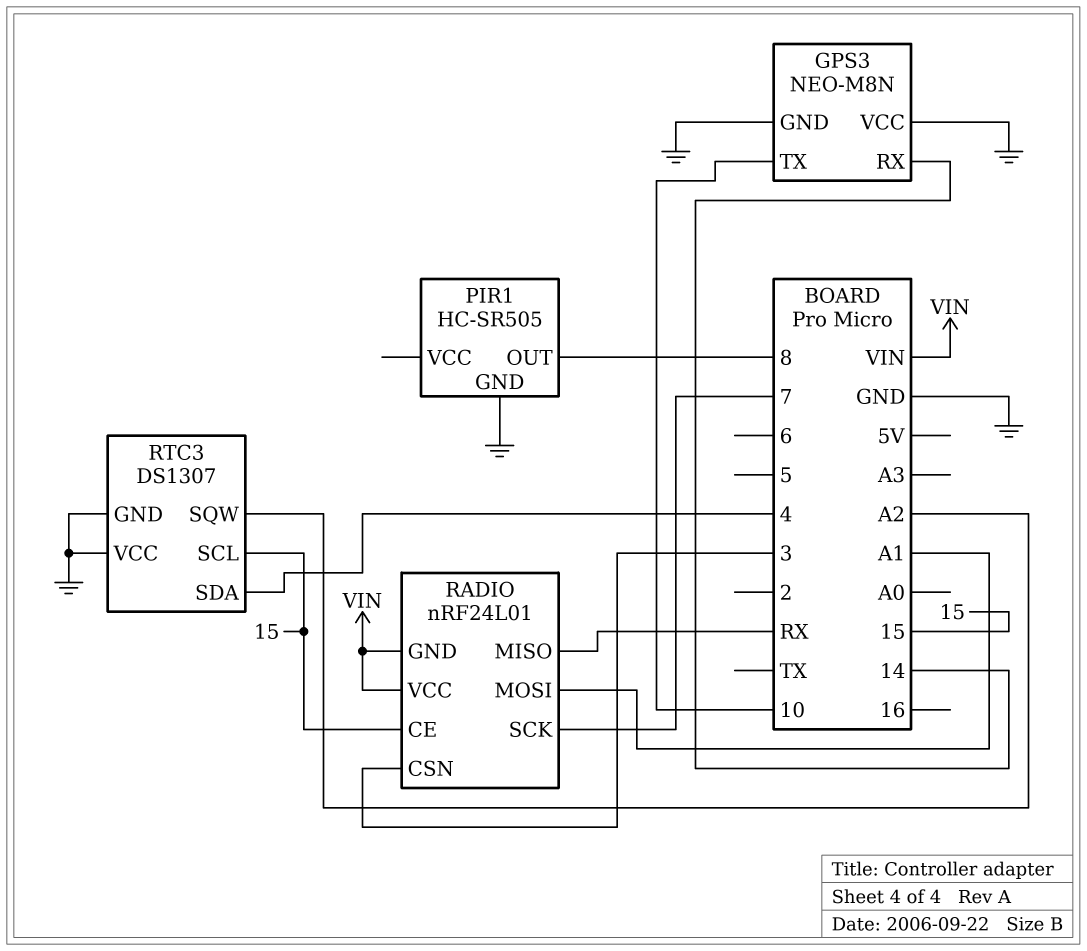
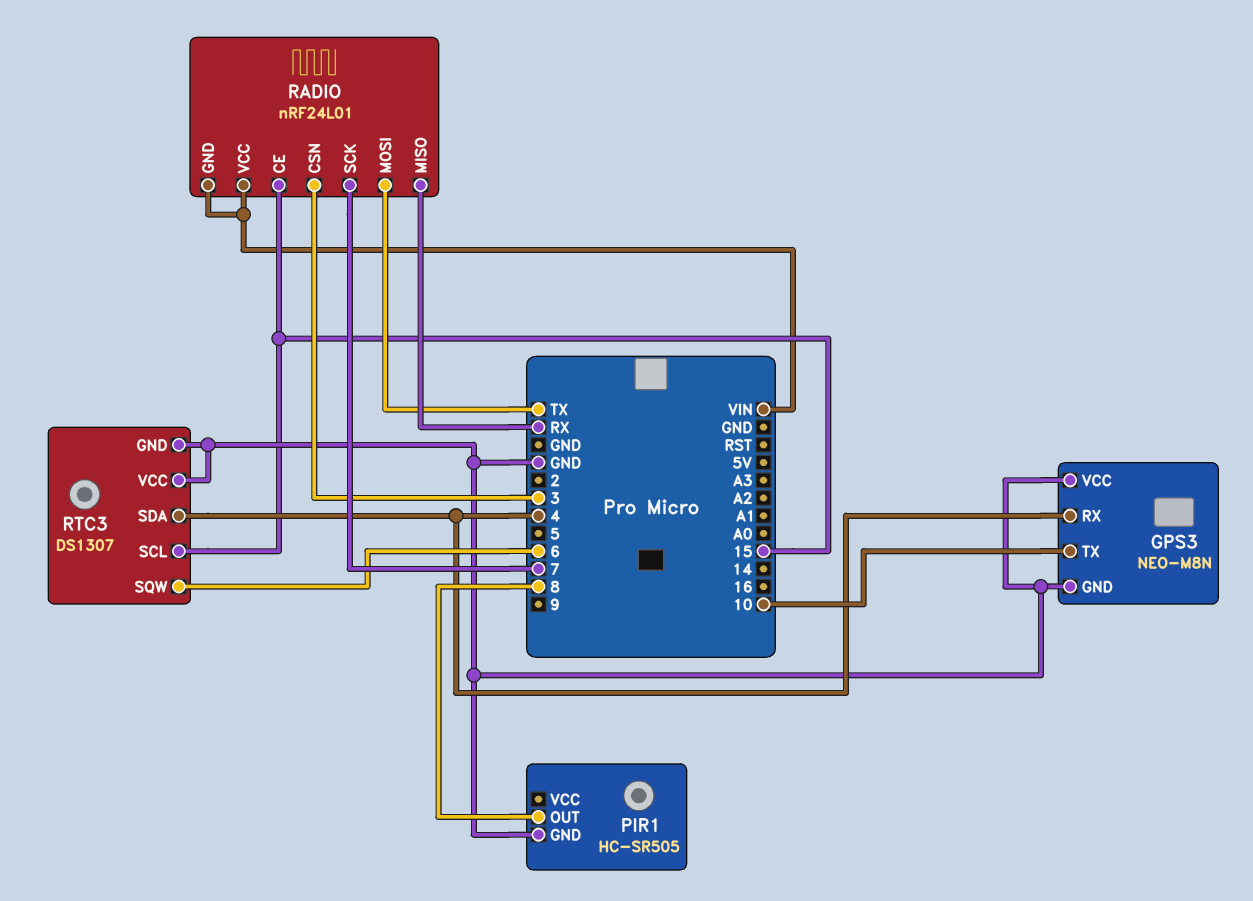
GPS3 pin RX: 14 -> 4
RADIO pin MOSI: A1 -> TX
RTC3 pin SQW: A2 -> 6

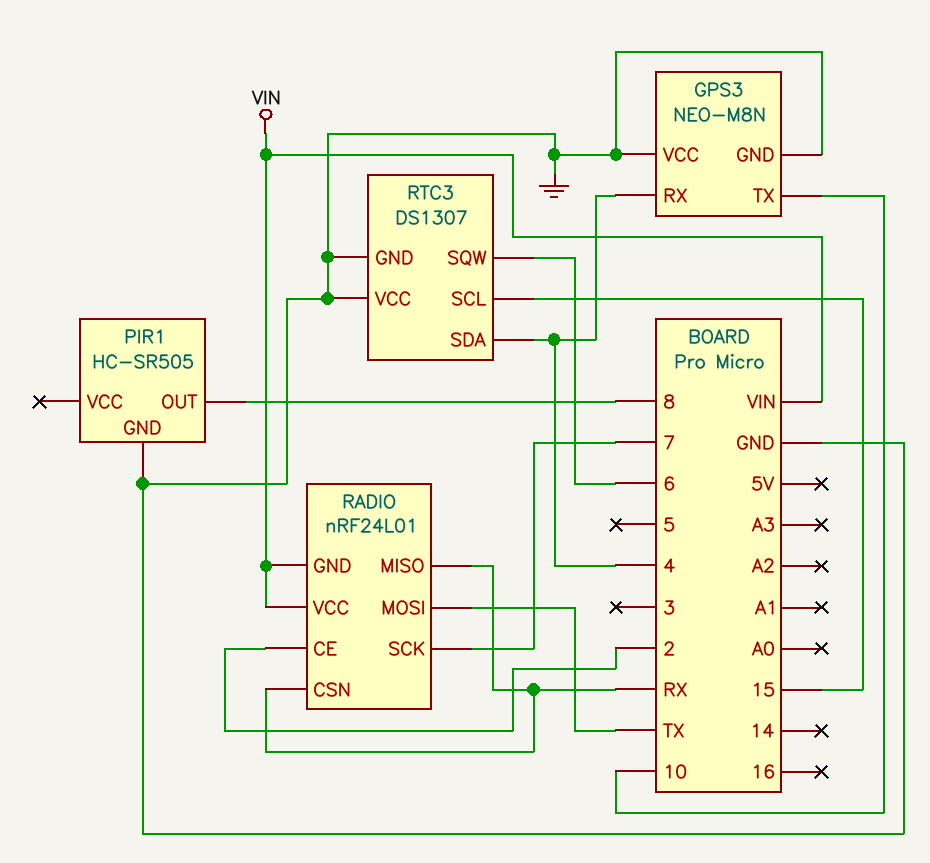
RADIO pin CE: 15 -> 2
RADIO pin CSN: 3 -> RX

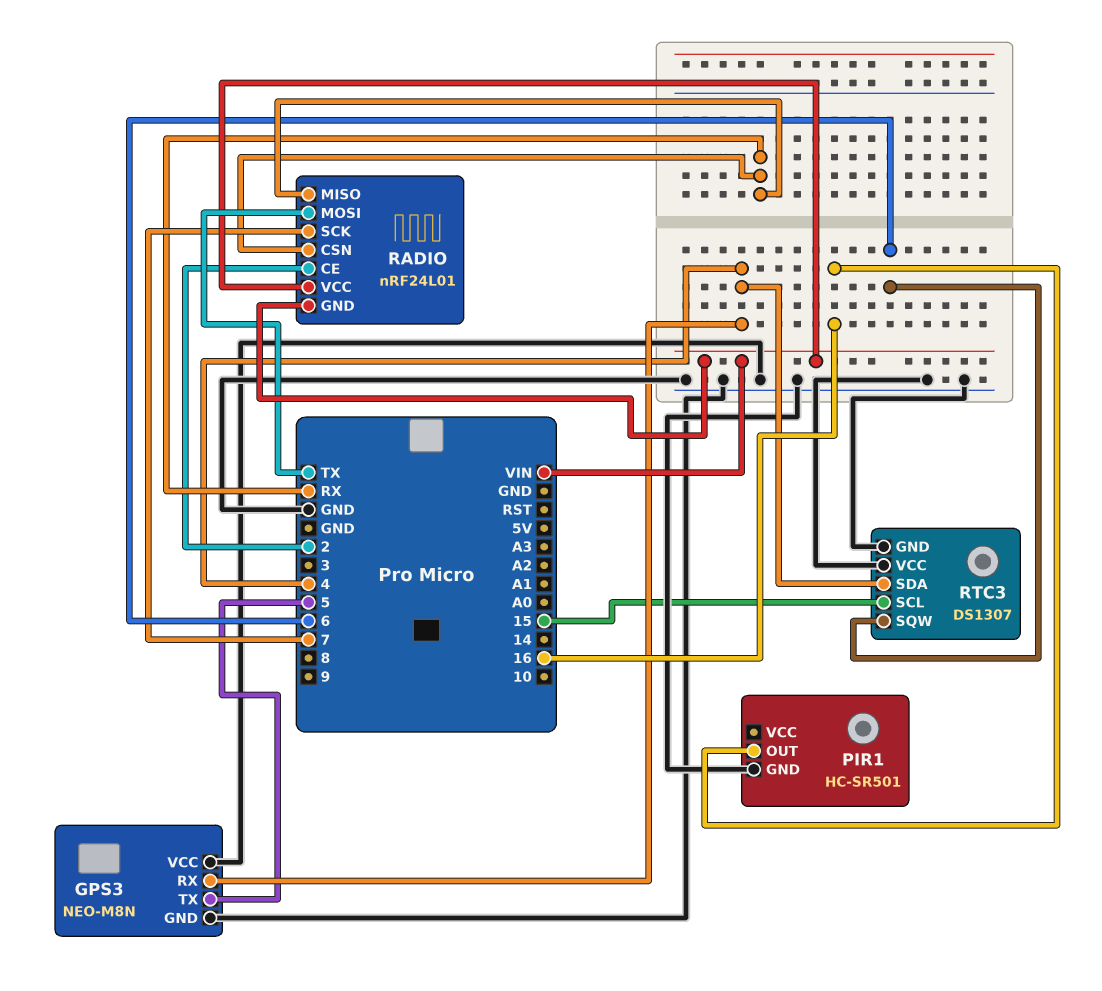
GPS3 pin TX: 10 -> 5
PIR1: HC-SR505 -> HC-SR501
PIR1 pin OUT: 8 -> 16

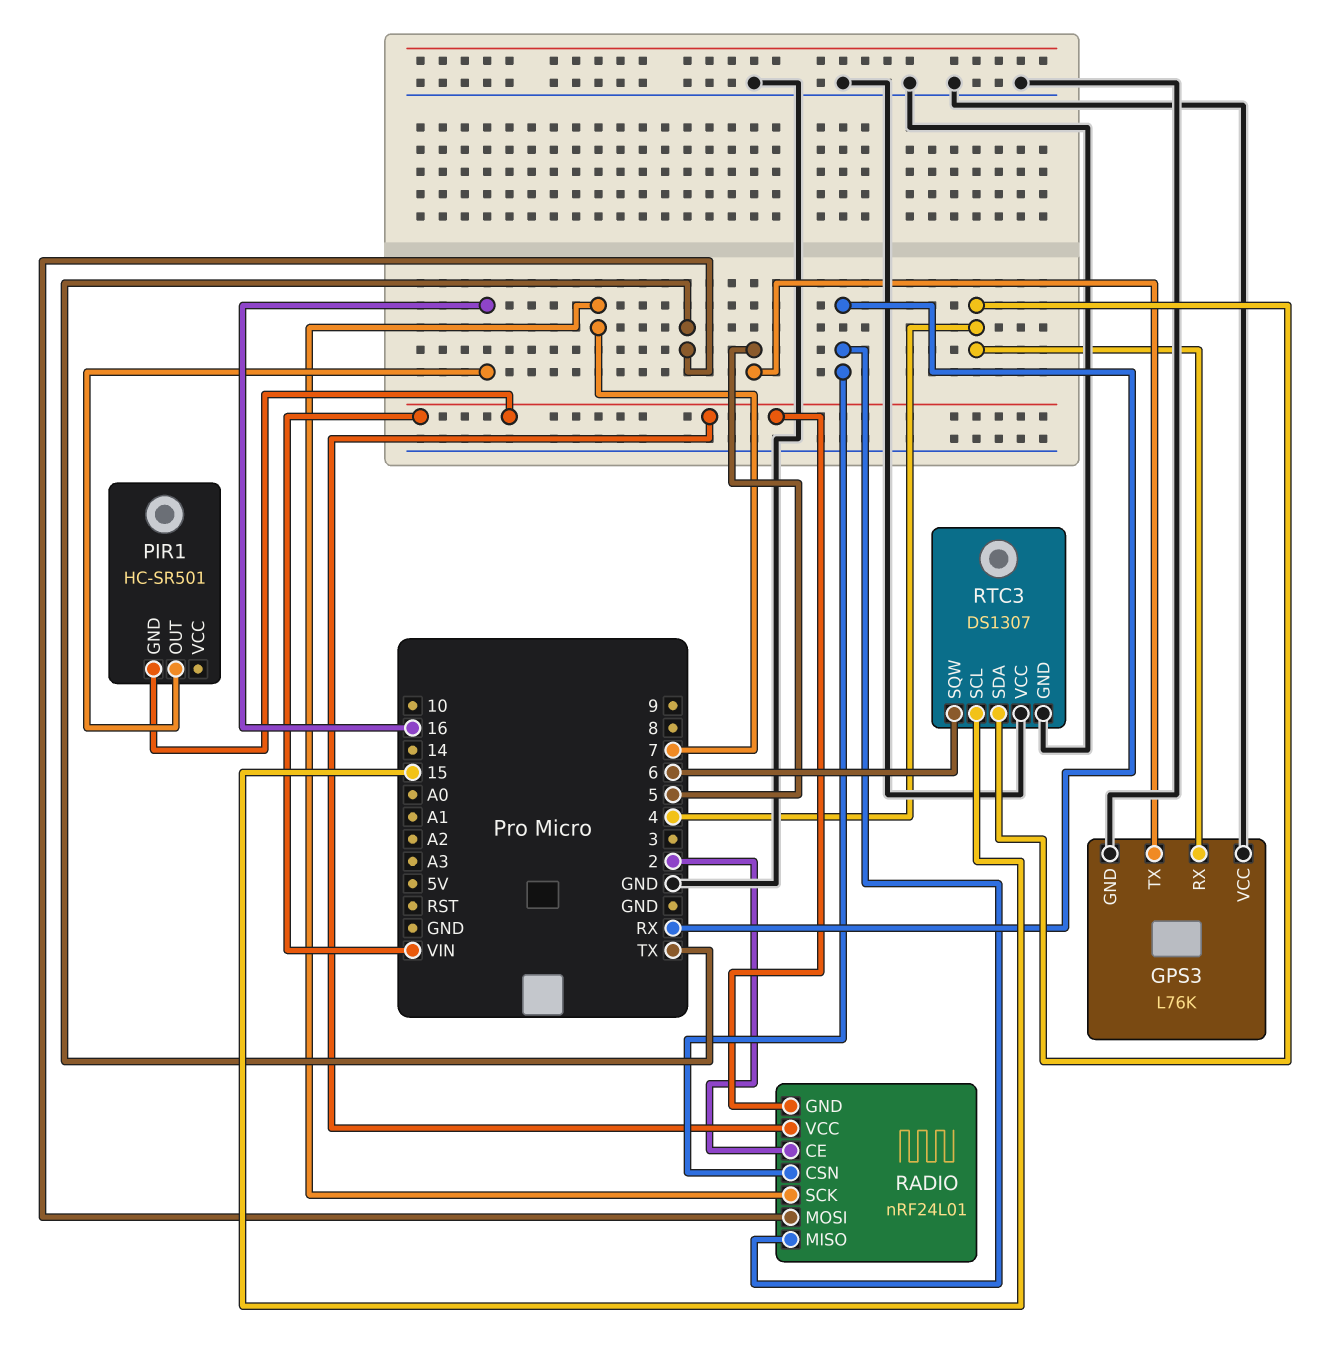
GPS3: NEO-M8N -> L76K
PIR1 pin GND: GND -> VIN

